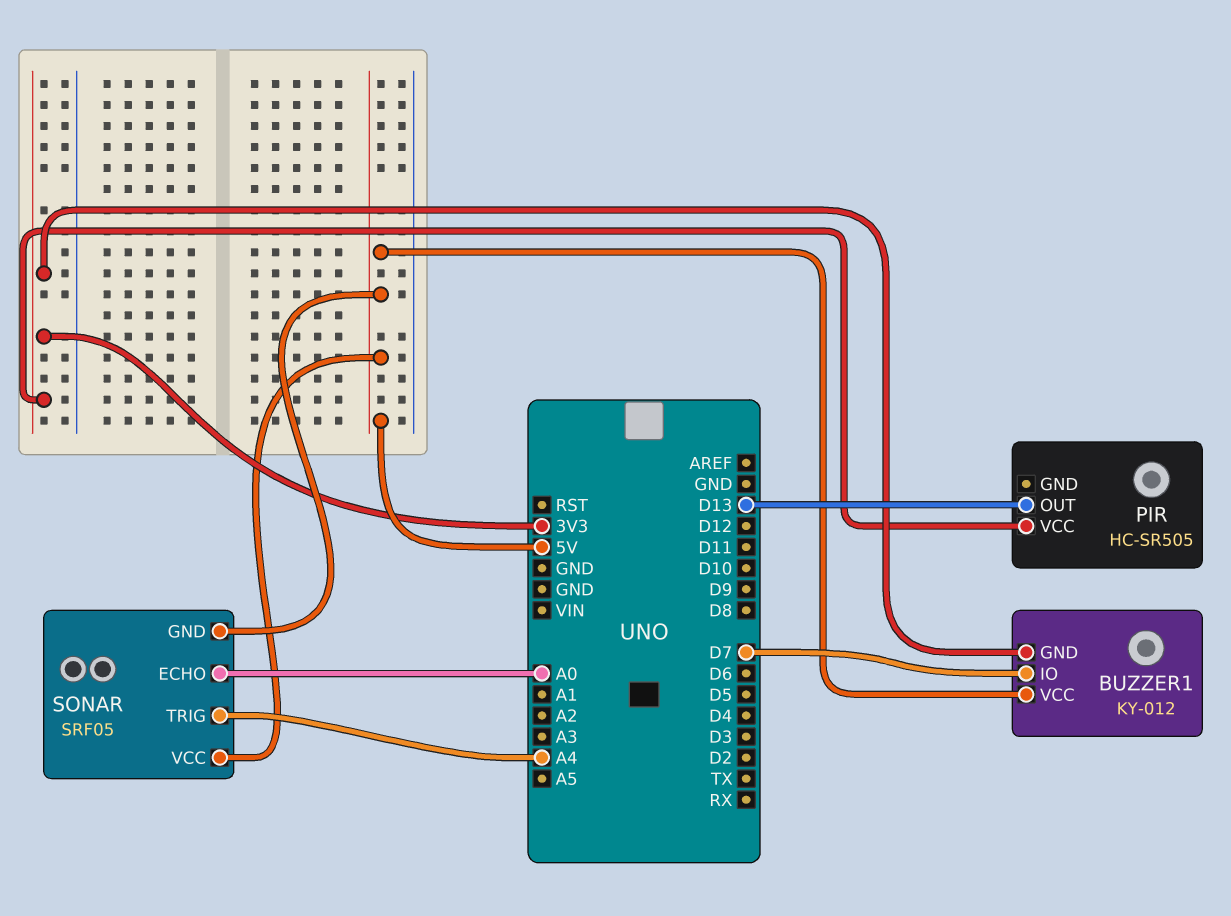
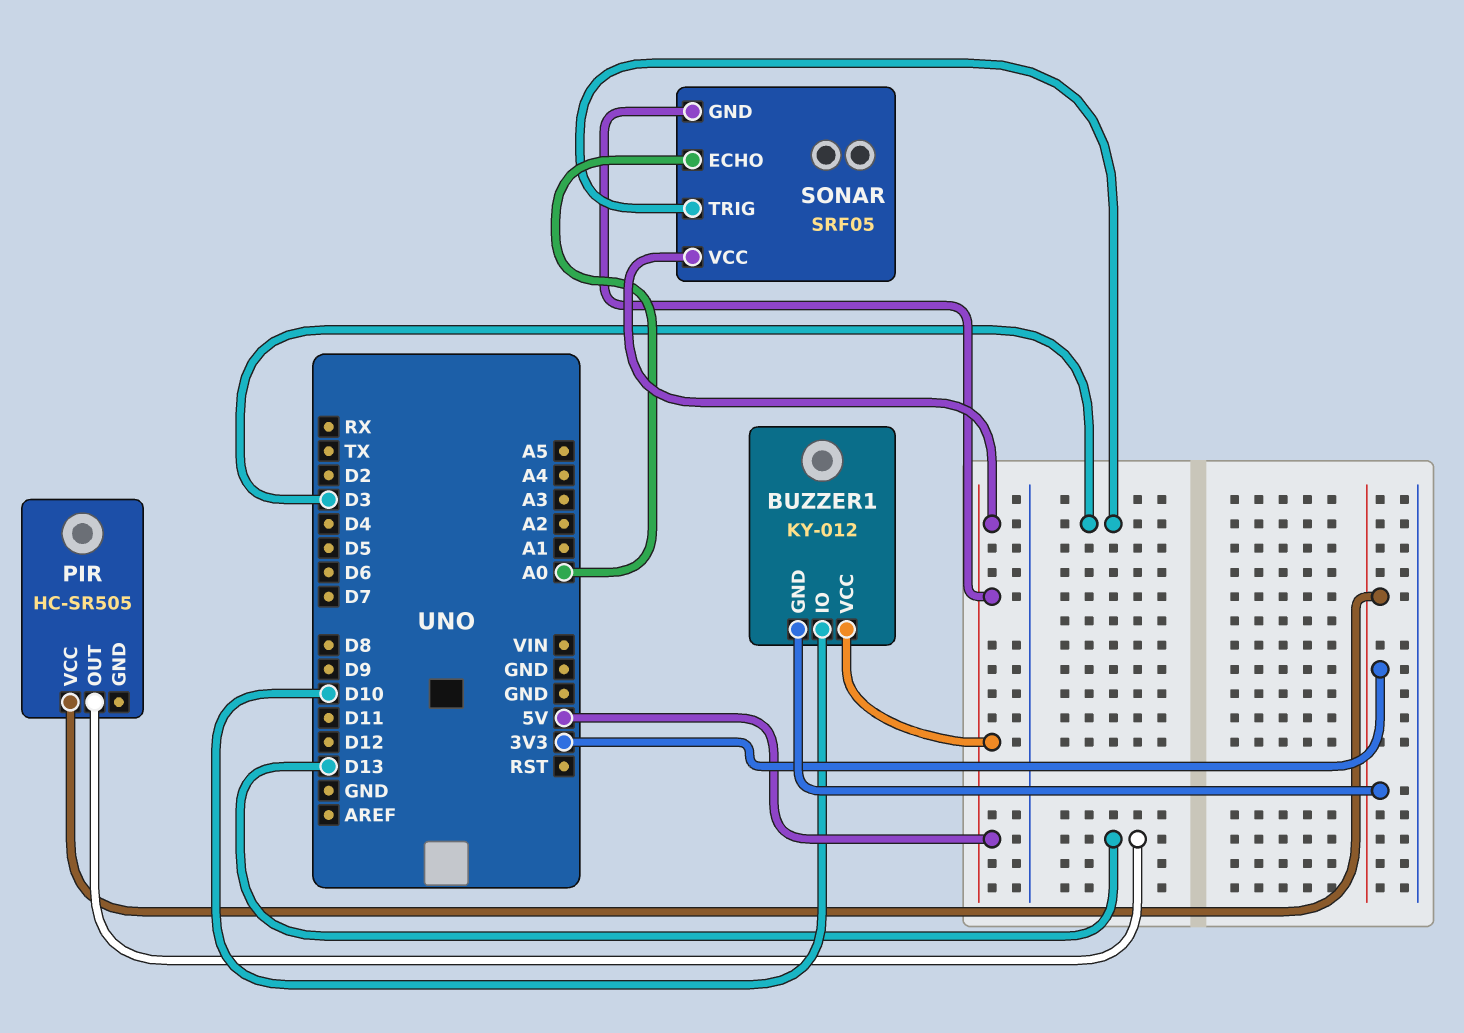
BUZZER1 pin IO: D7 -> D10
SONAR pin TRIG: A4 -> D3

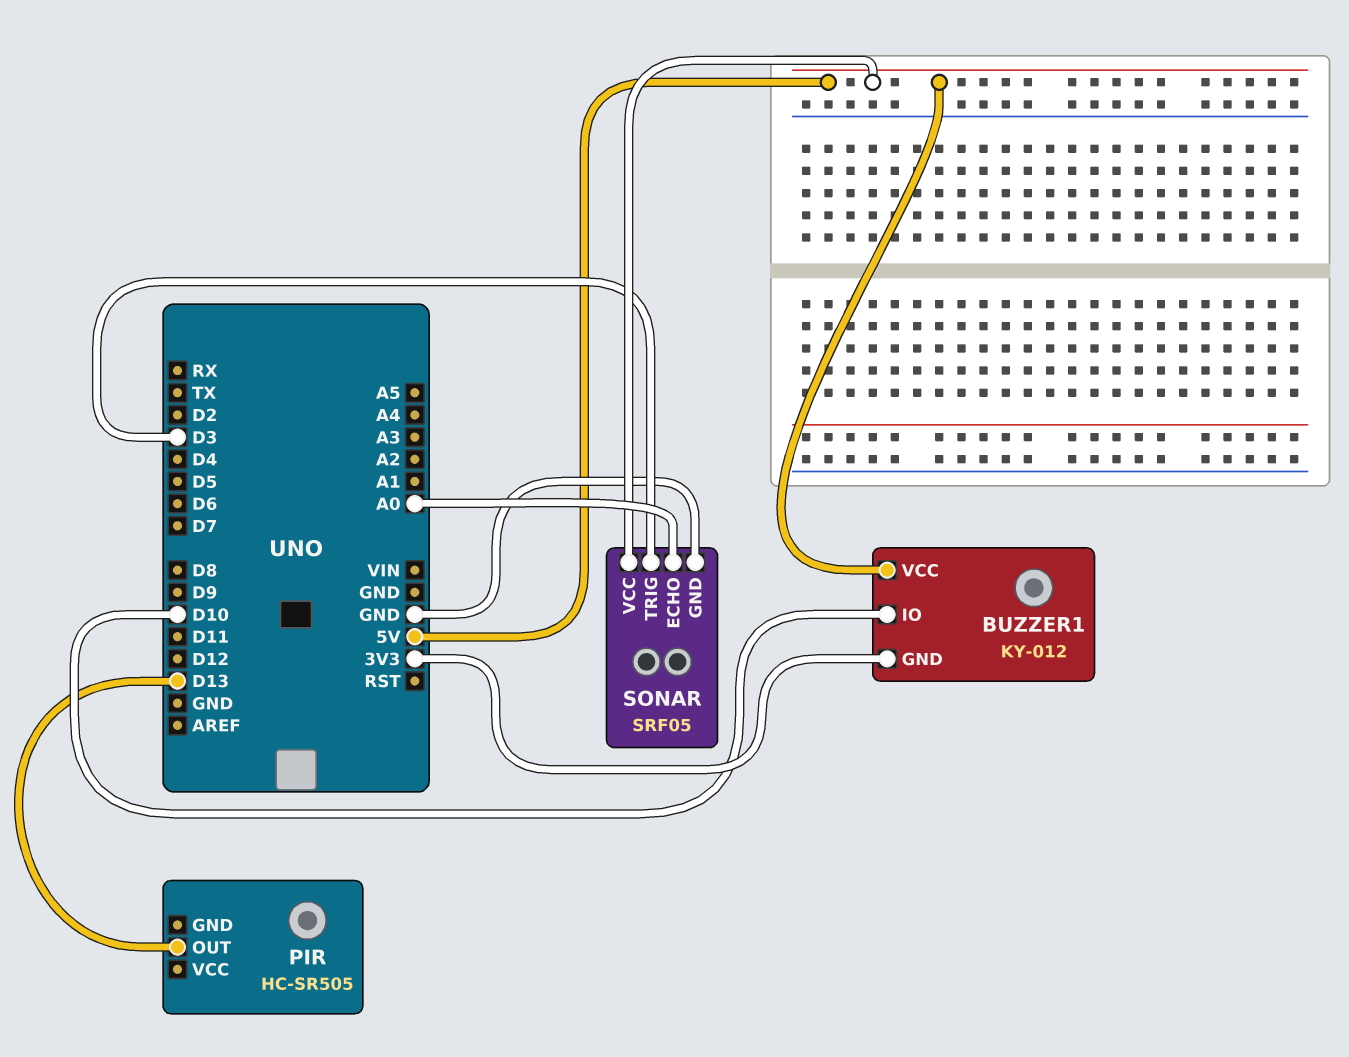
PIR pin VCC: 3V3 -> none
SONAR pin GND: 5V -> GND

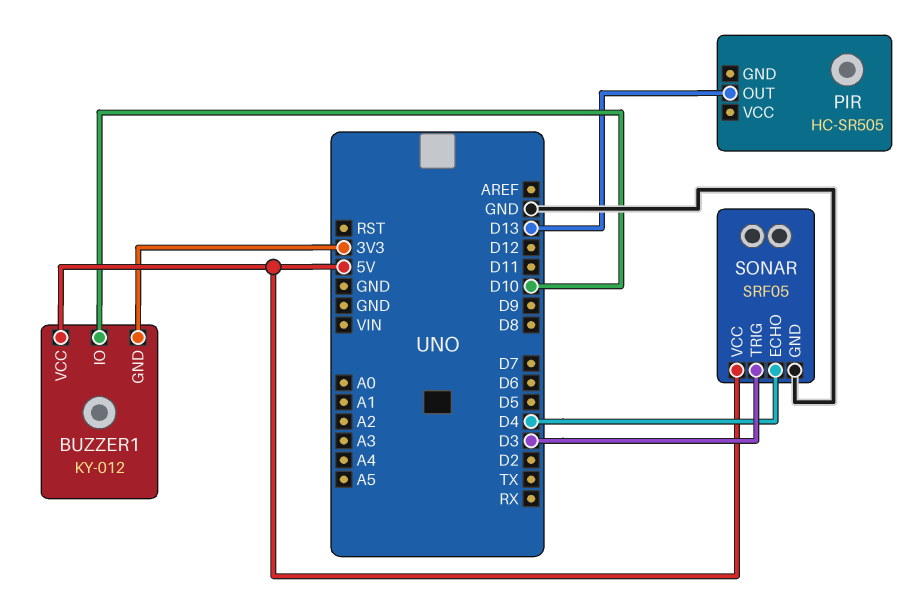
SONAR pin ECHO: A0 -> D4

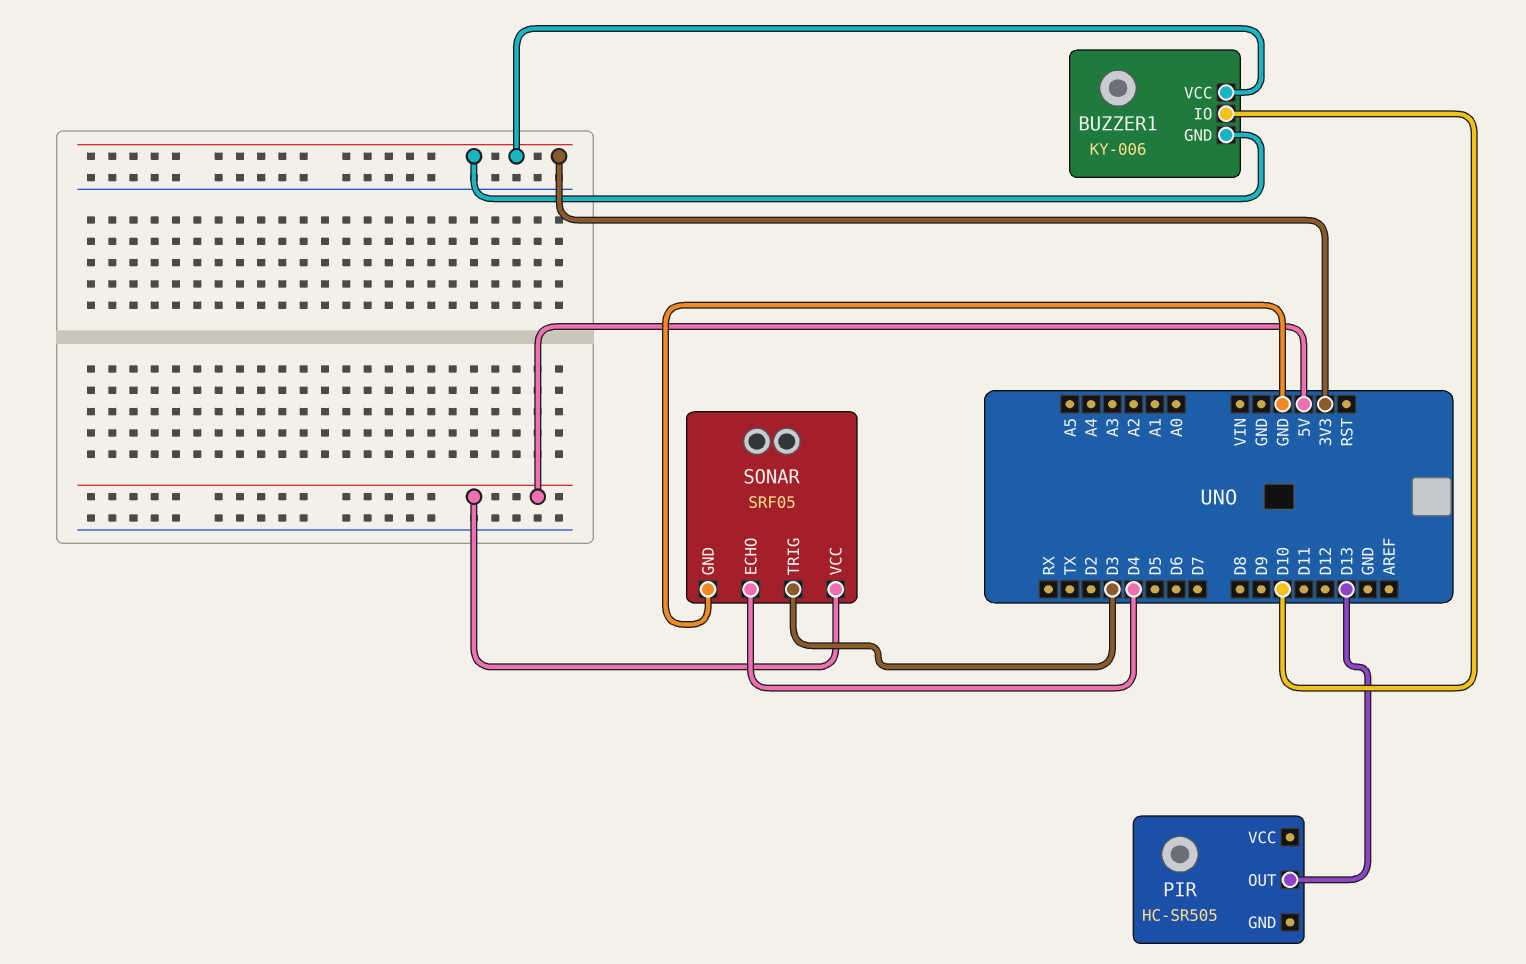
BUZZER1: KY-012 -> KY-006
BUZZER1 pin VCC: 5V -> 3V3

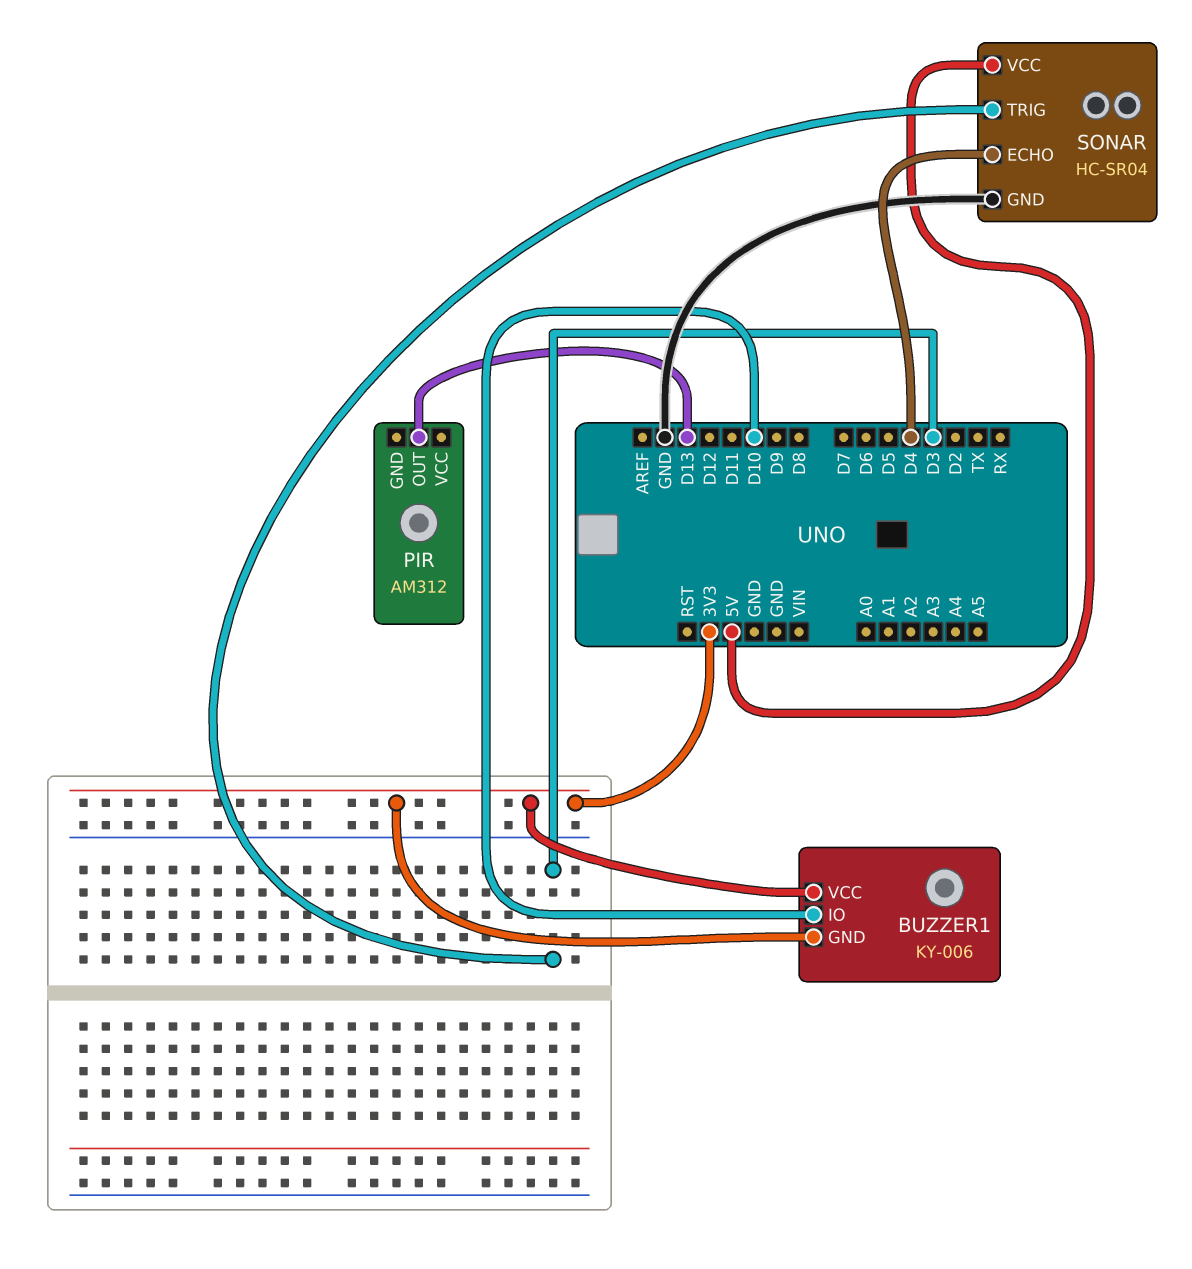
PIR: HC-SR505 -> AM312
SONAR: SRF05 -> HC-SR04

